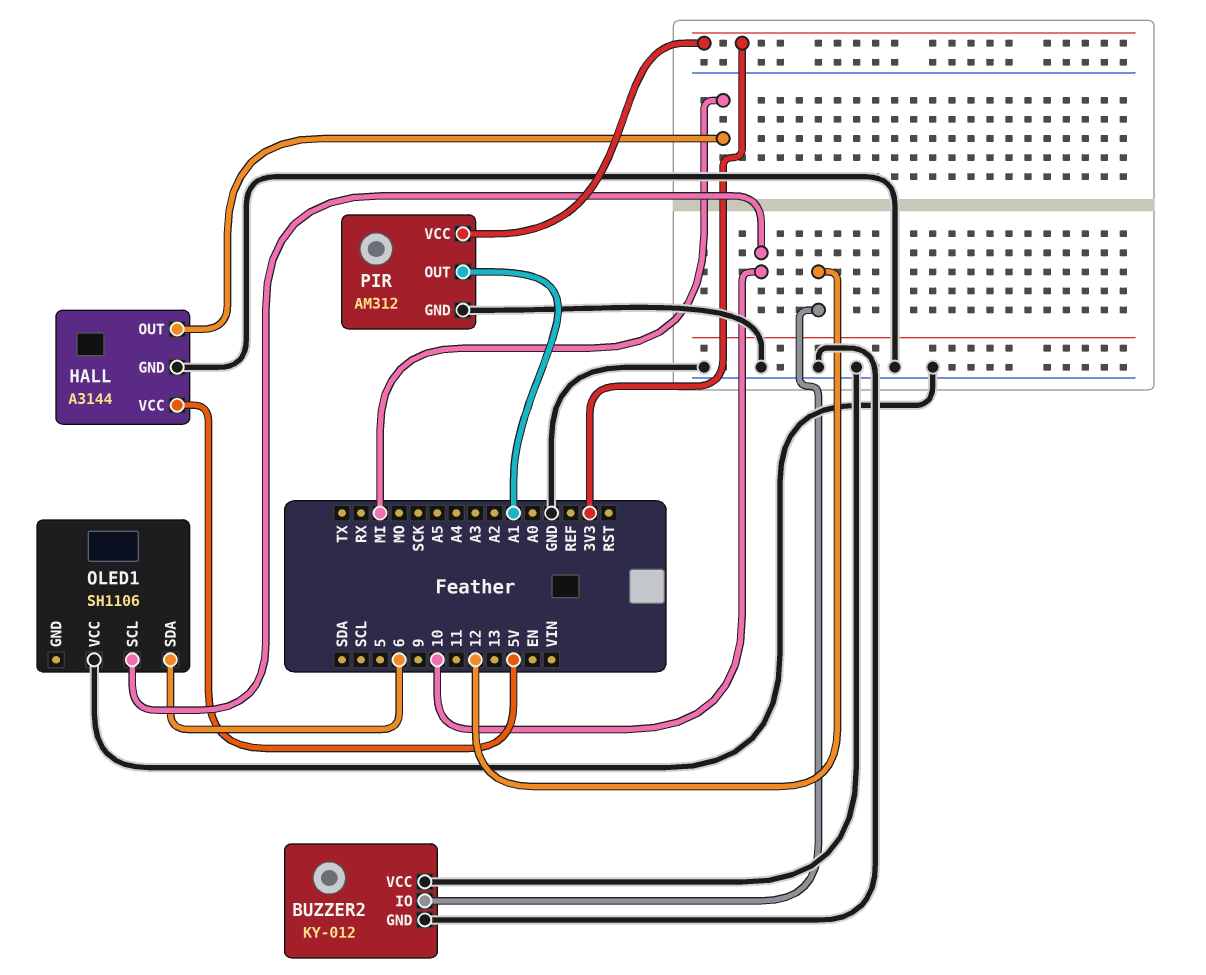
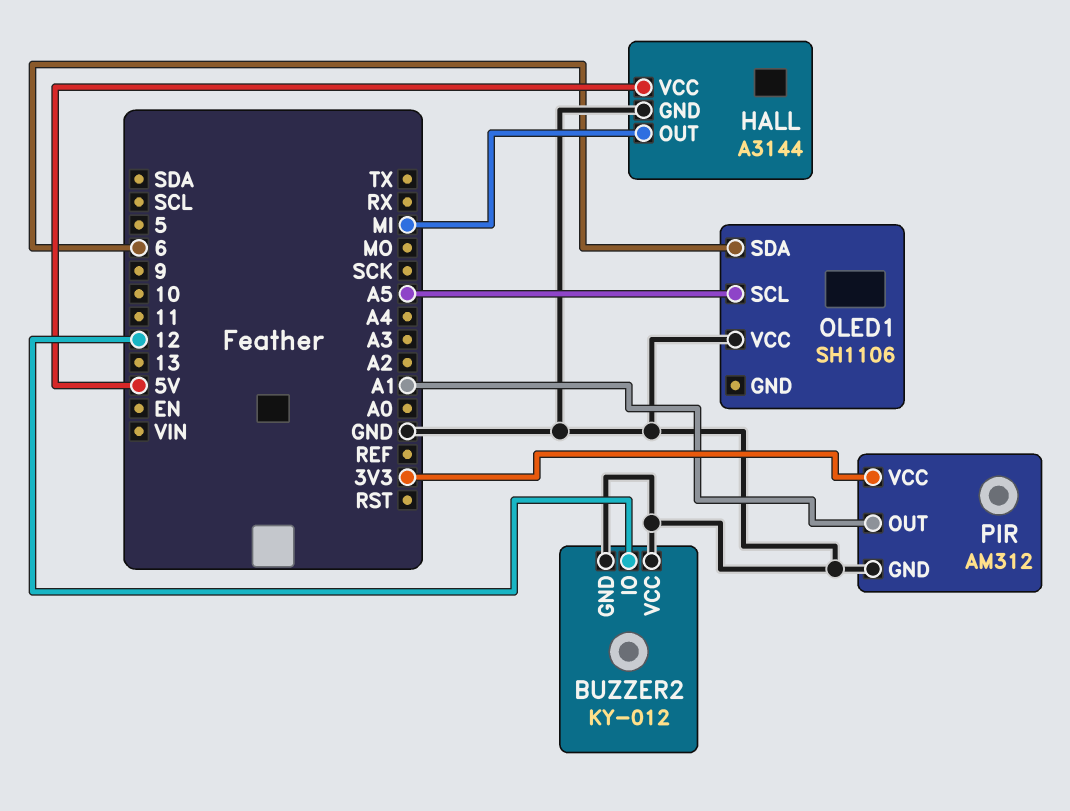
OLED1 pin SCL: 10 -> A5

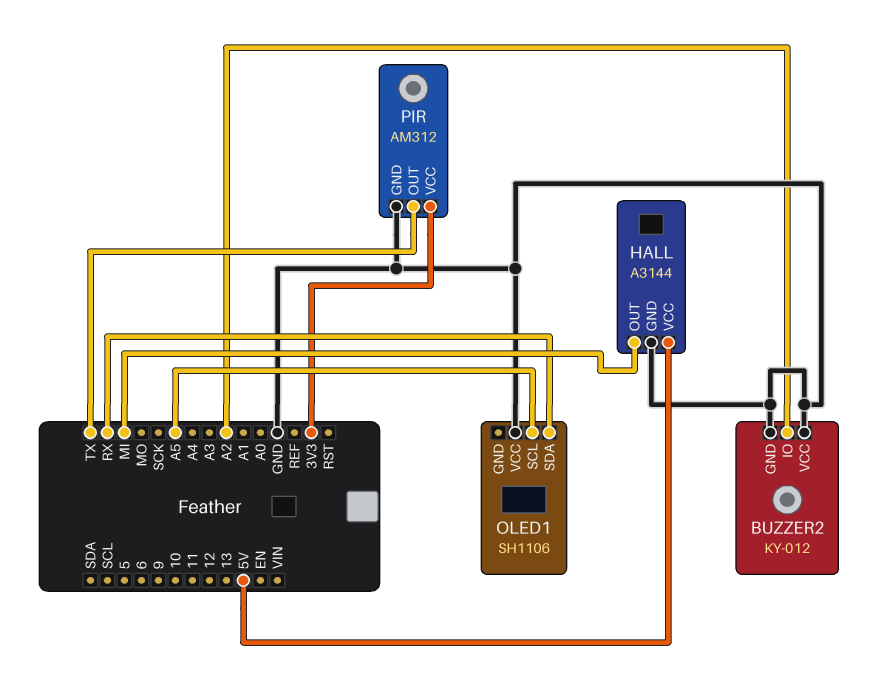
BUZZER2 pin IO: 12 -> A2
OLED1 pin SDA: 6 -> RX
PIR pin OUT: A1 -> TX

